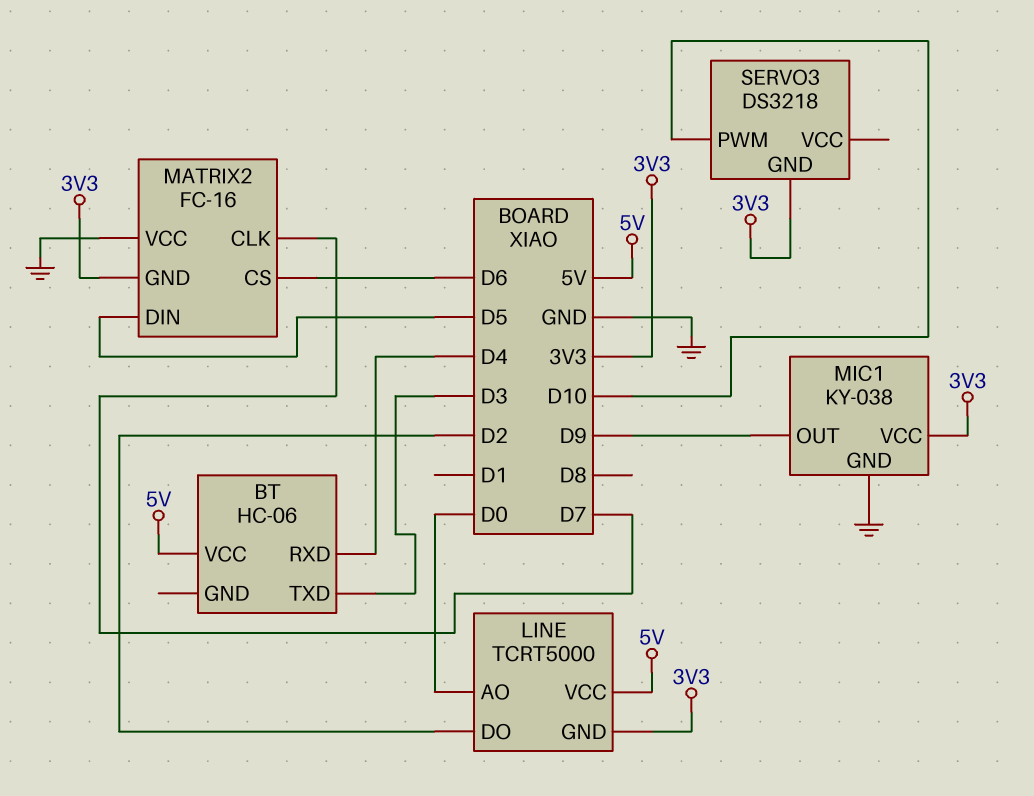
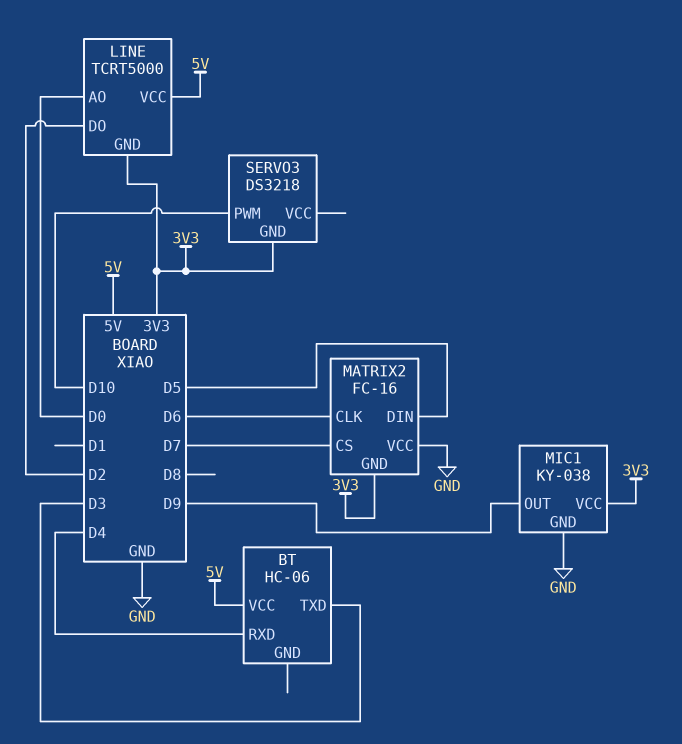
MATRIX2 pin CLK: D7 -> D6
MATRIX2 pin CS: D6 -> D7

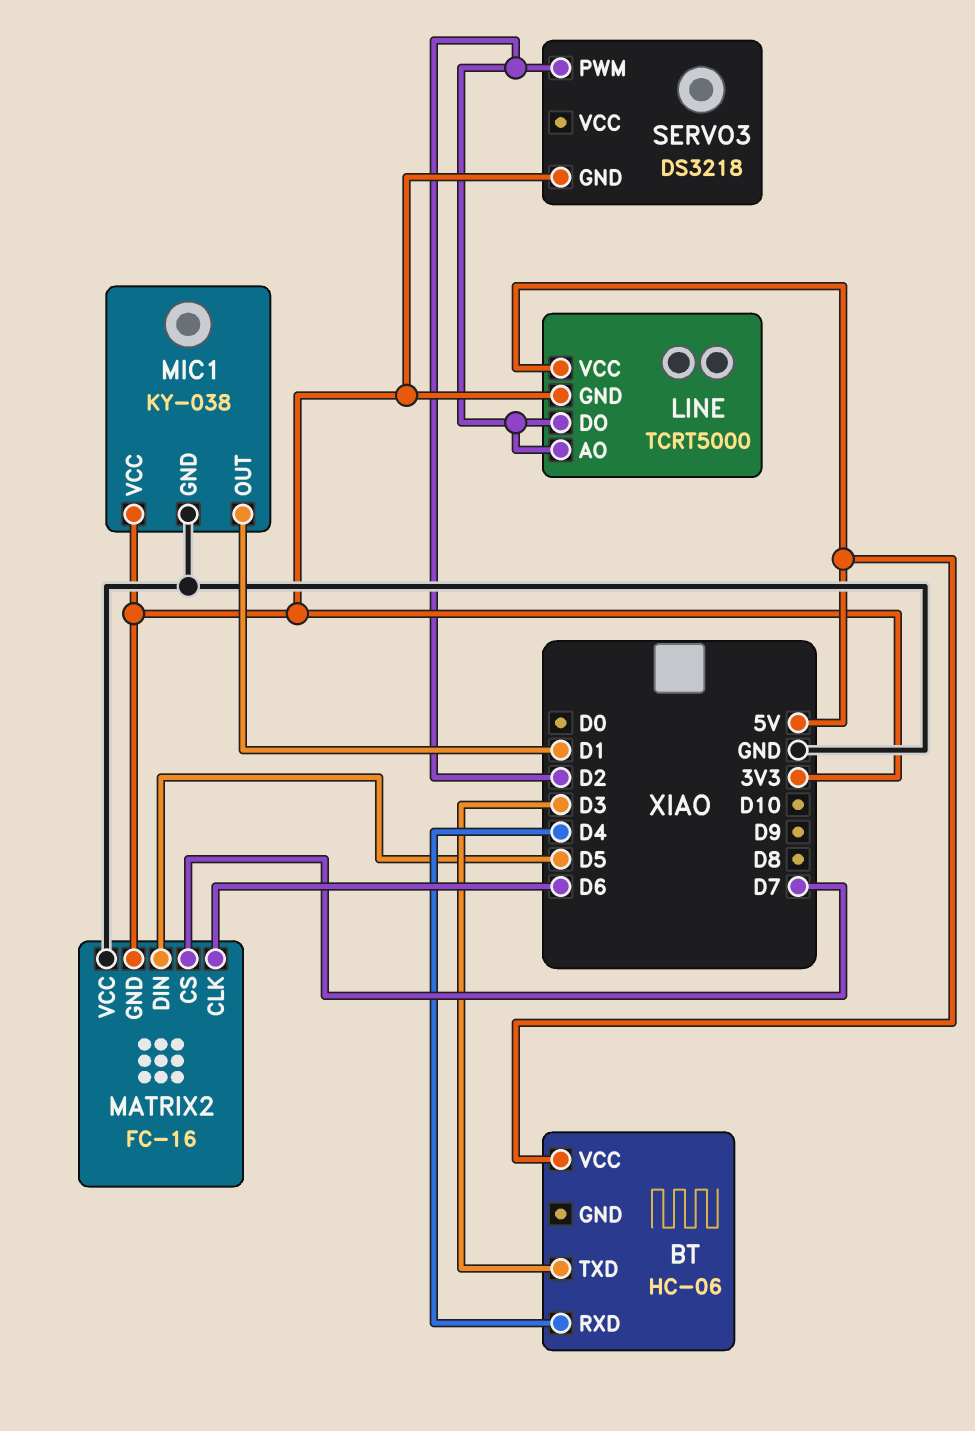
LINE pin AO: D0 -> D2
MIC1 pin OUT: D9 -> D1
SERVO3 pin PWM: D10 -> D2

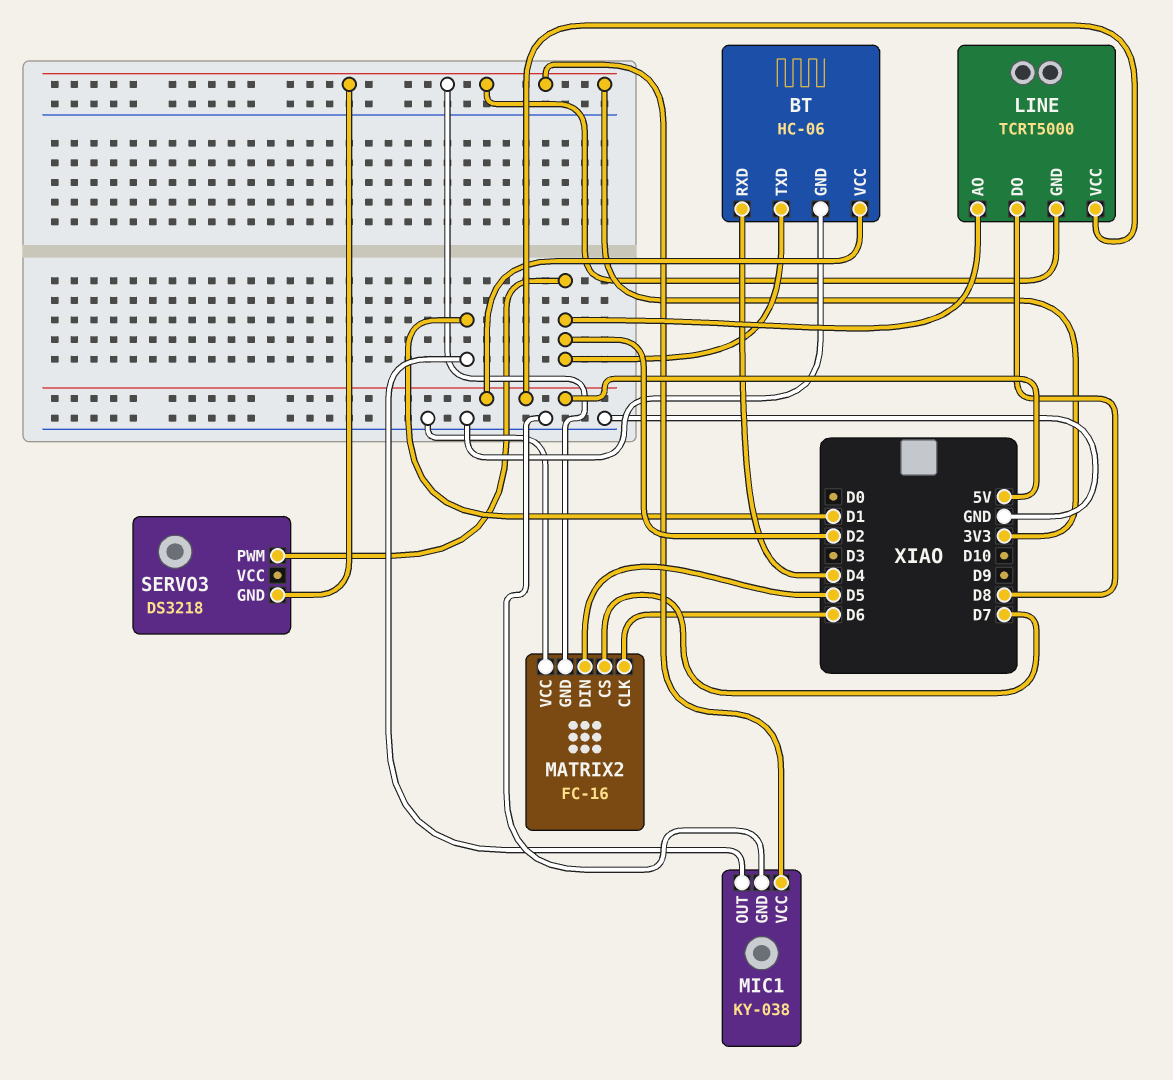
BT pin GND: none -> GND
BT pin TXD: D3 -> D2
LINE pin DO: D2 -> D8

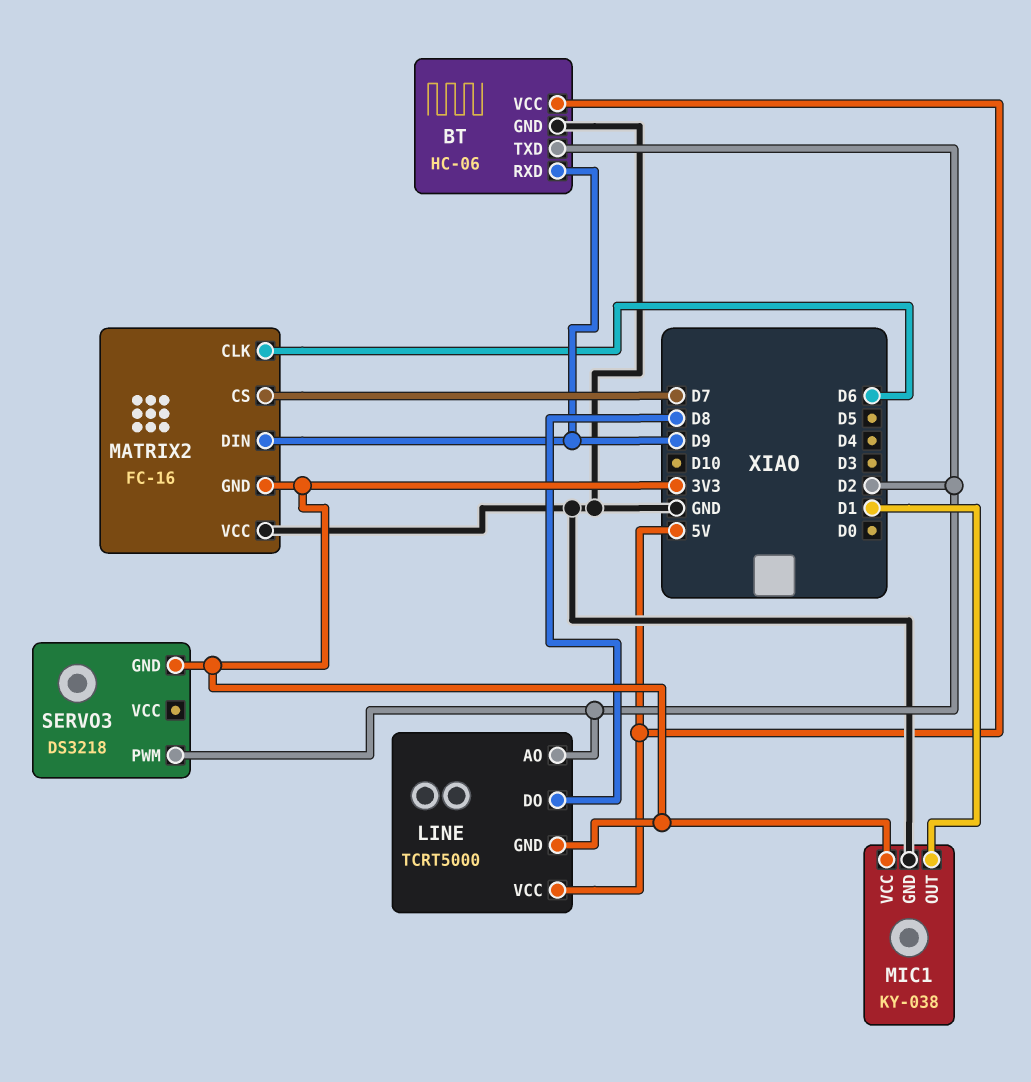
BT pin RXD: D4 -> D9
MATRIX2 pin DIN: D5 -> D9

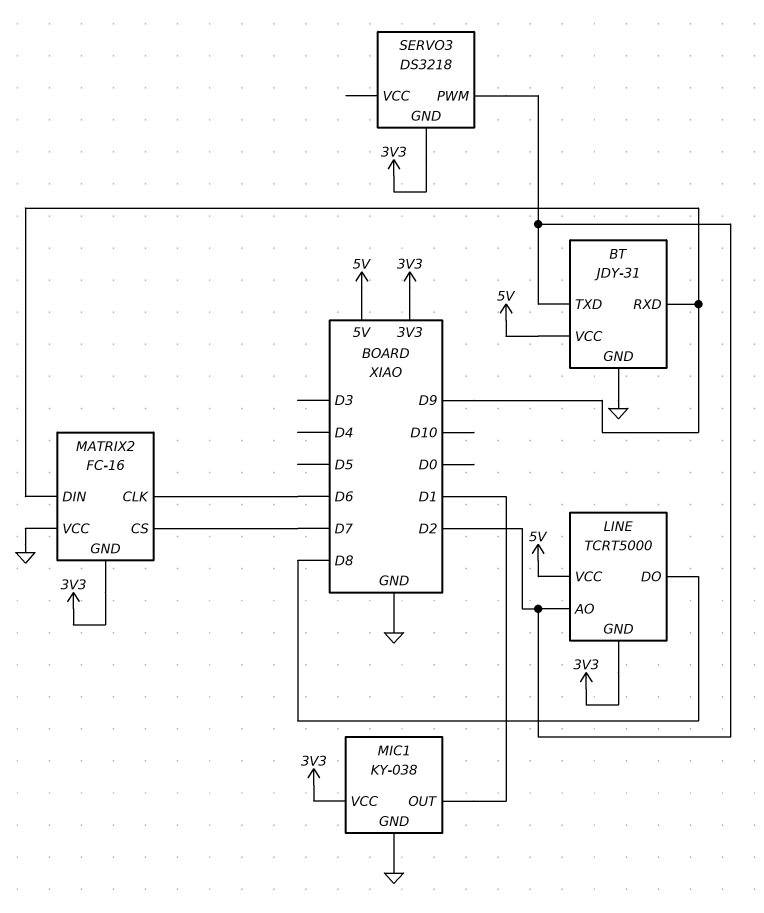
BT: HC-06 -> JDY-31

